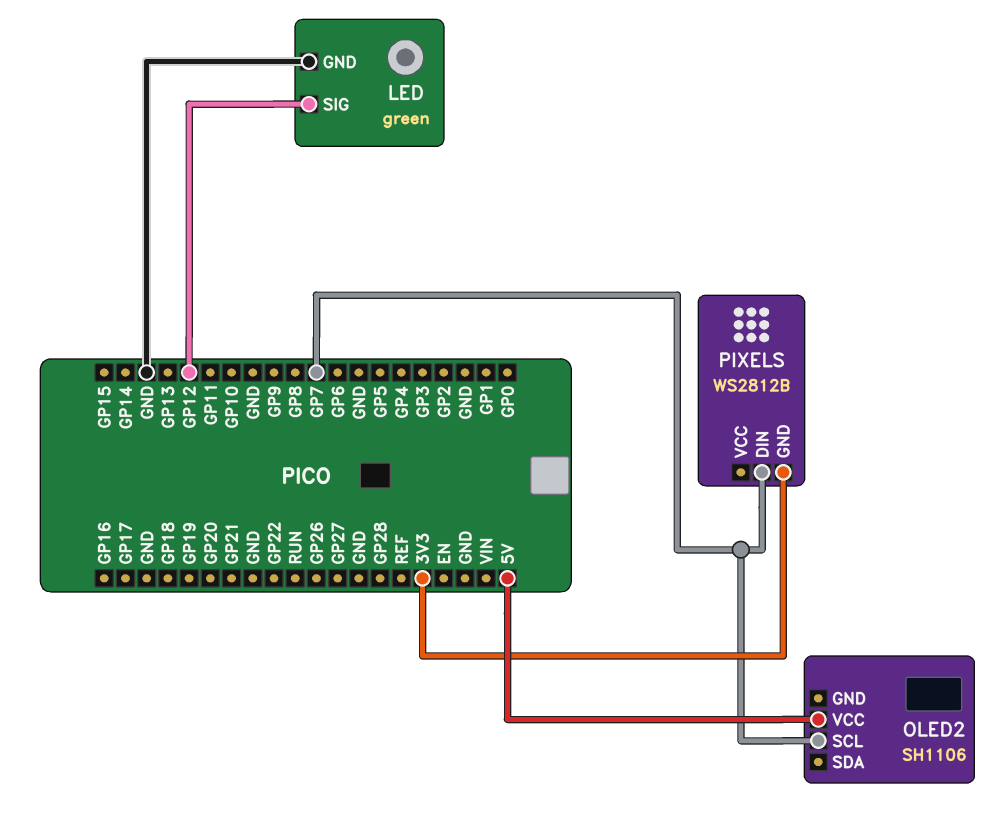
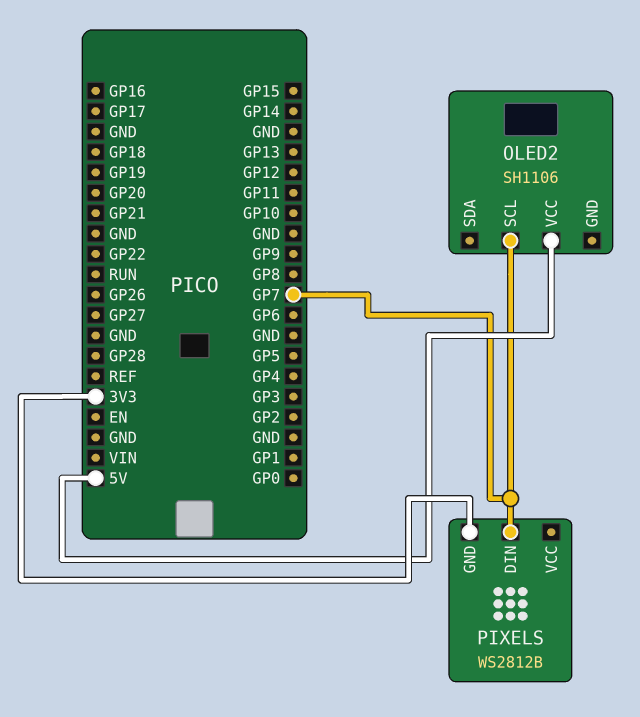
LED: green -> none
LED pin GND: GND -> none
LED pin SIG: GP12 -> none

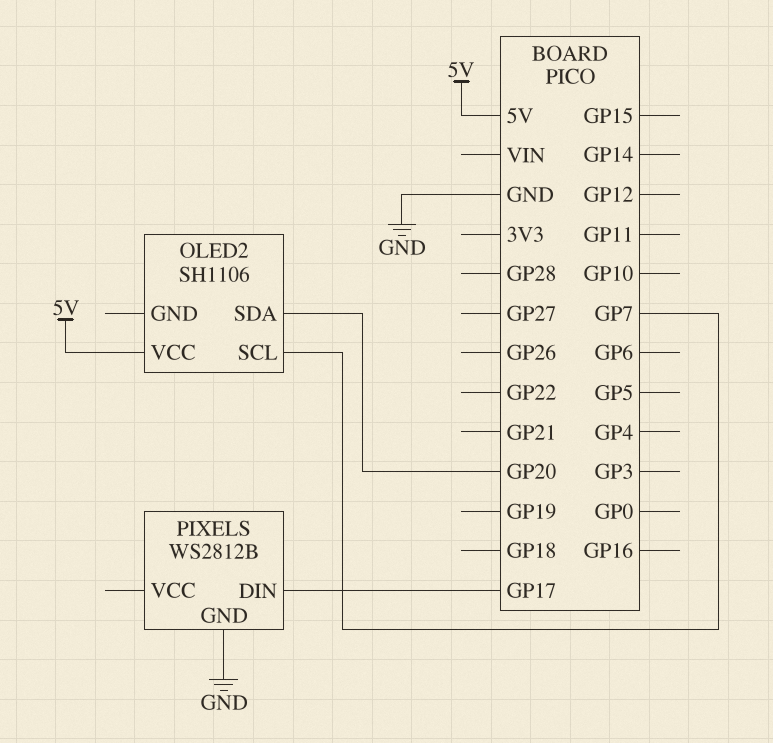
OLED2 pin SDA: none -> GP20
PIXELS pin DIN: GP7 -> GP17
PIXELS pin GND: 3V3 -> GND

